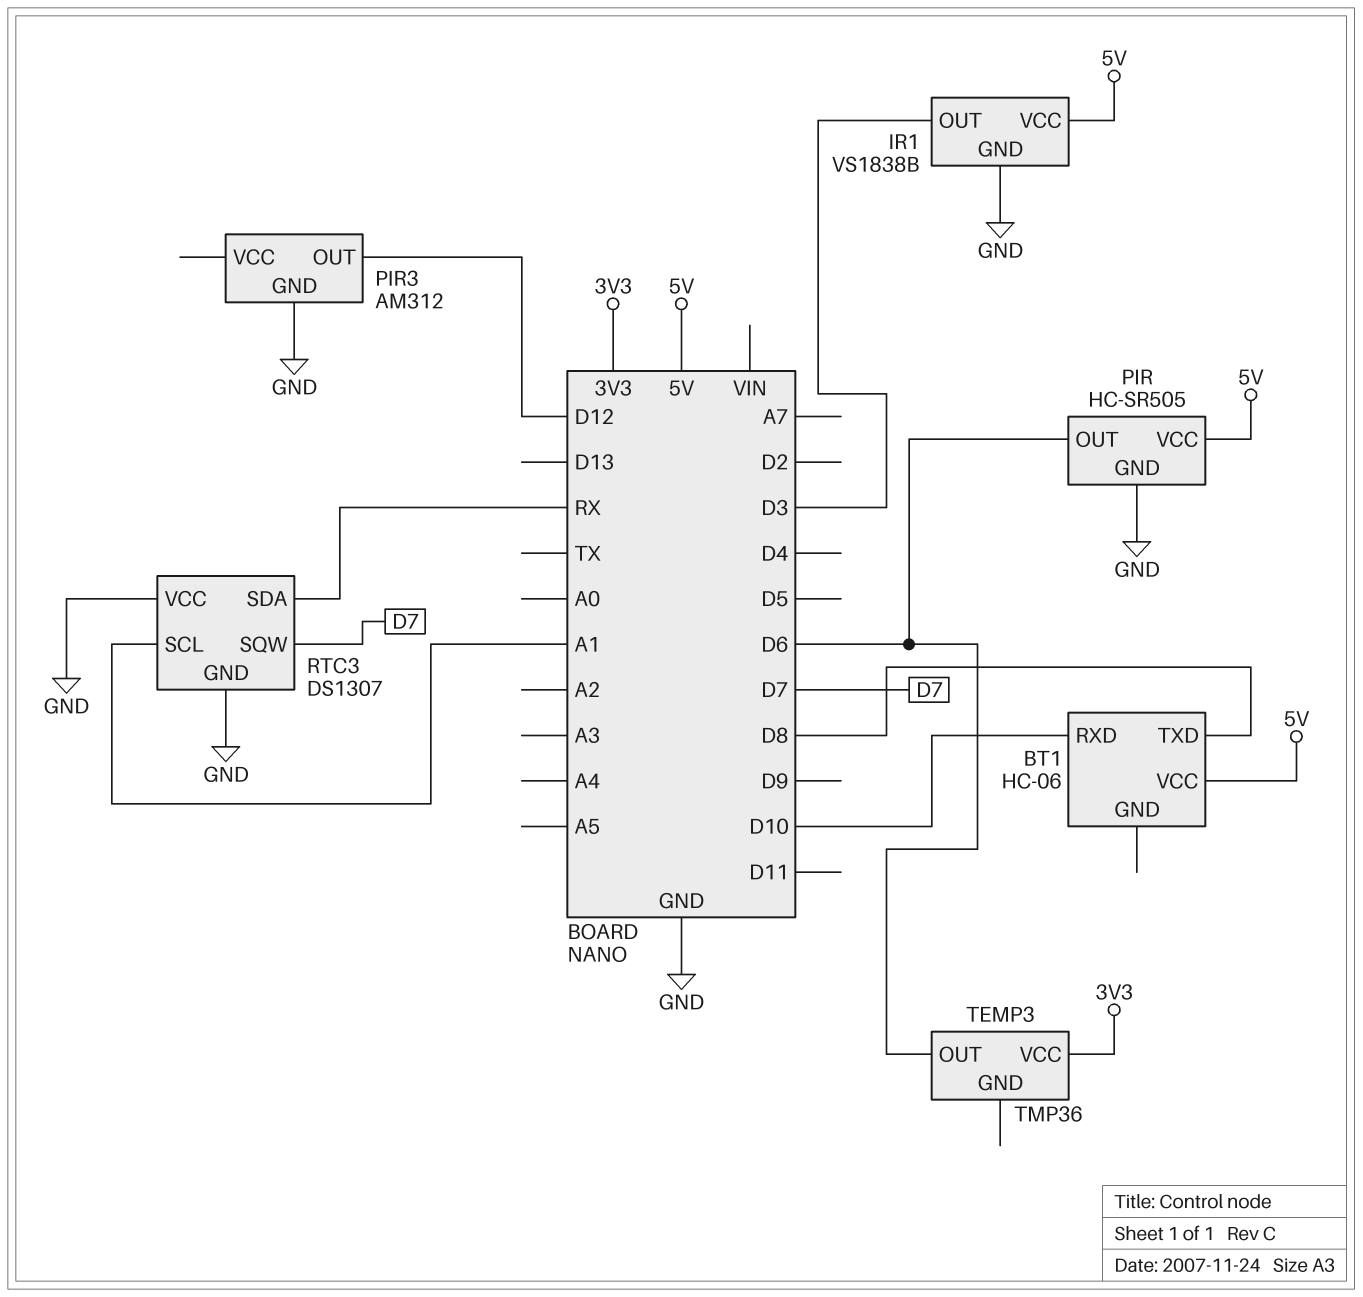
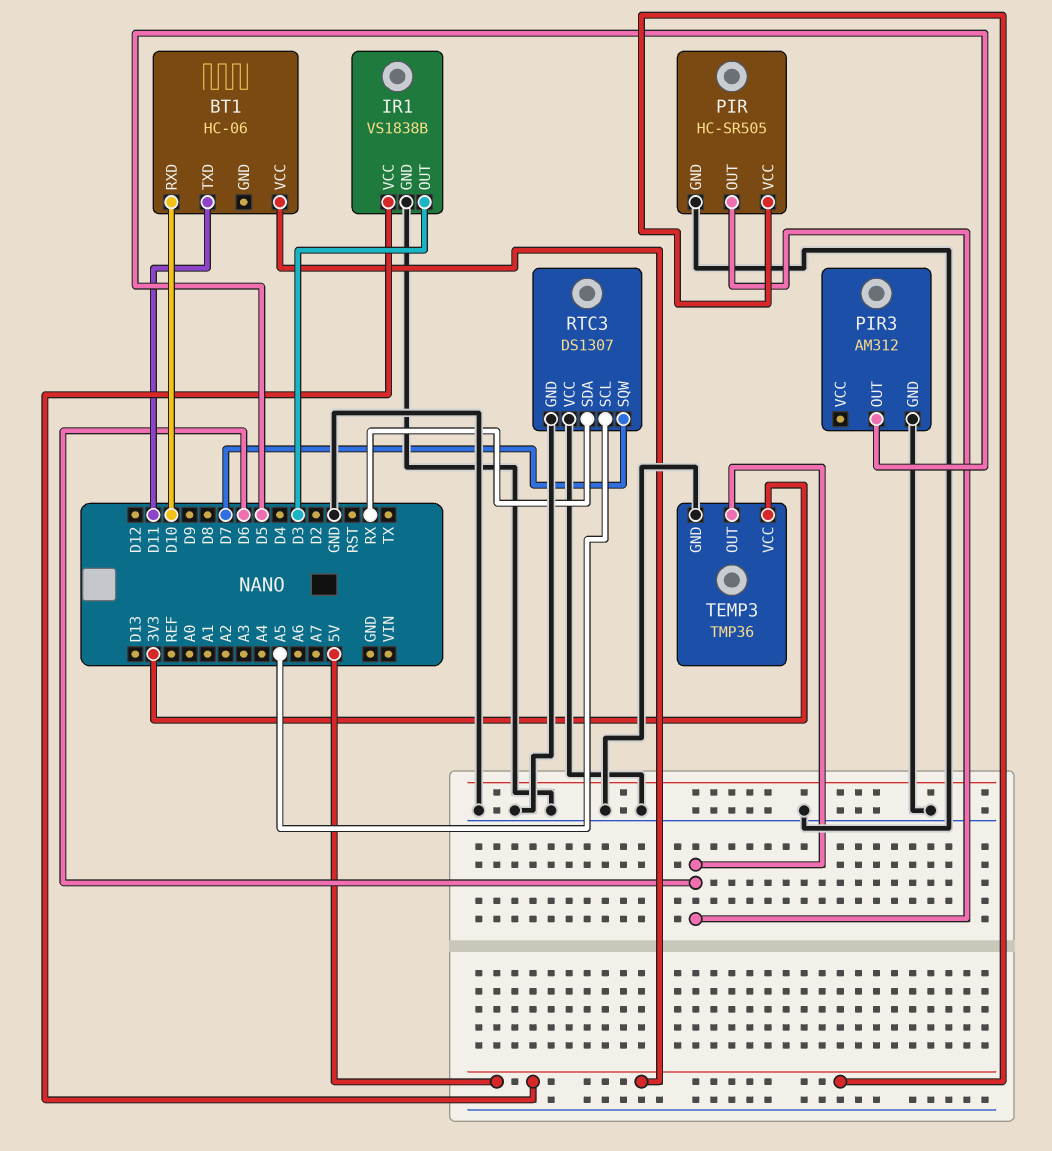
BT1 pin TXD: D8 -> D11
PIR3 pin OUT: D12 -> D5
RTC3 pin SCL: A1 -> A5
TEMP3 pin GND: none -> GND

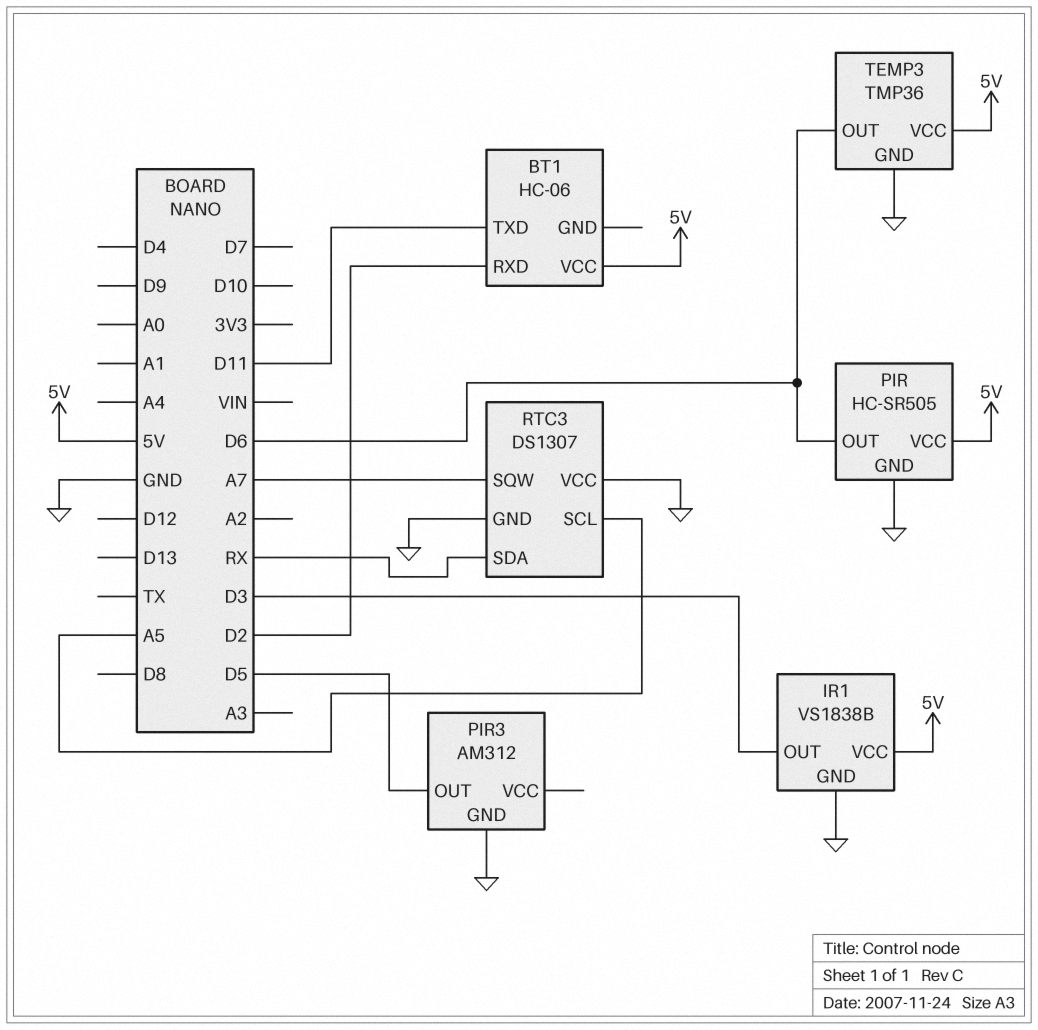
BT1 pin RXD: D10 -> D2
RTC3 pin SQW: D7 -> A7
TEMP3 pin VCC: 3V3 -> 5V

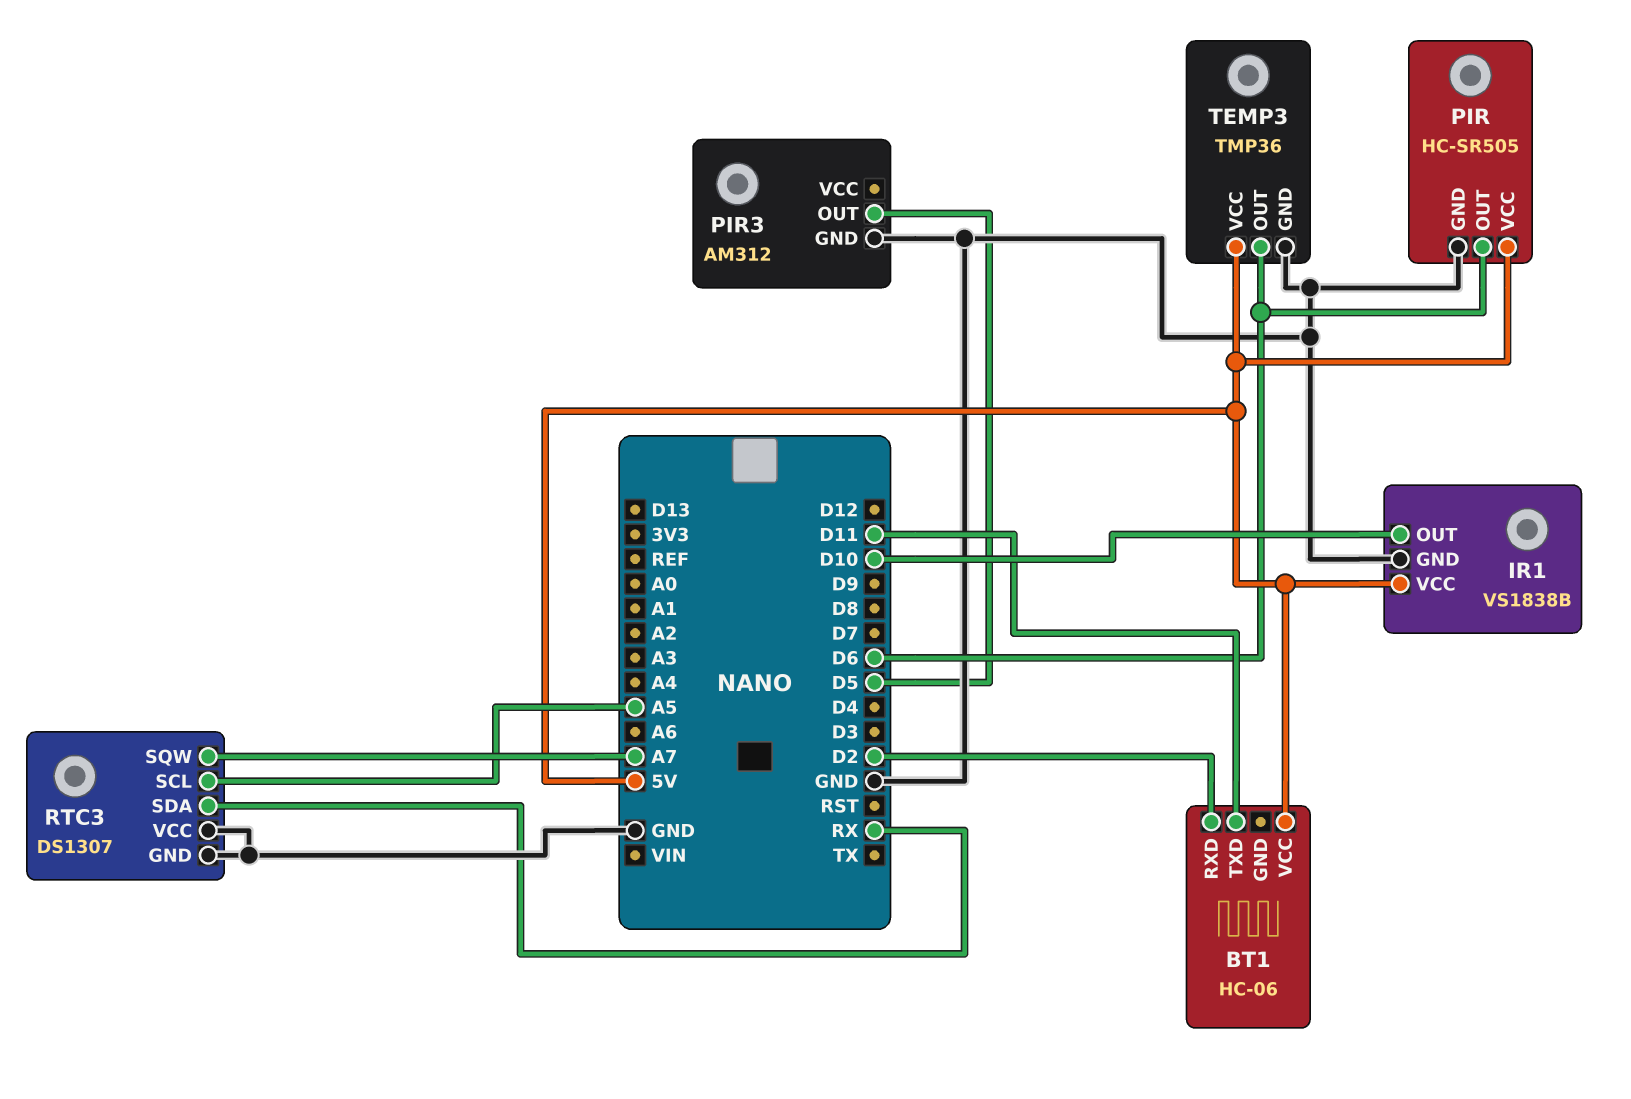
IR1 pin OUT: D3 -> D10

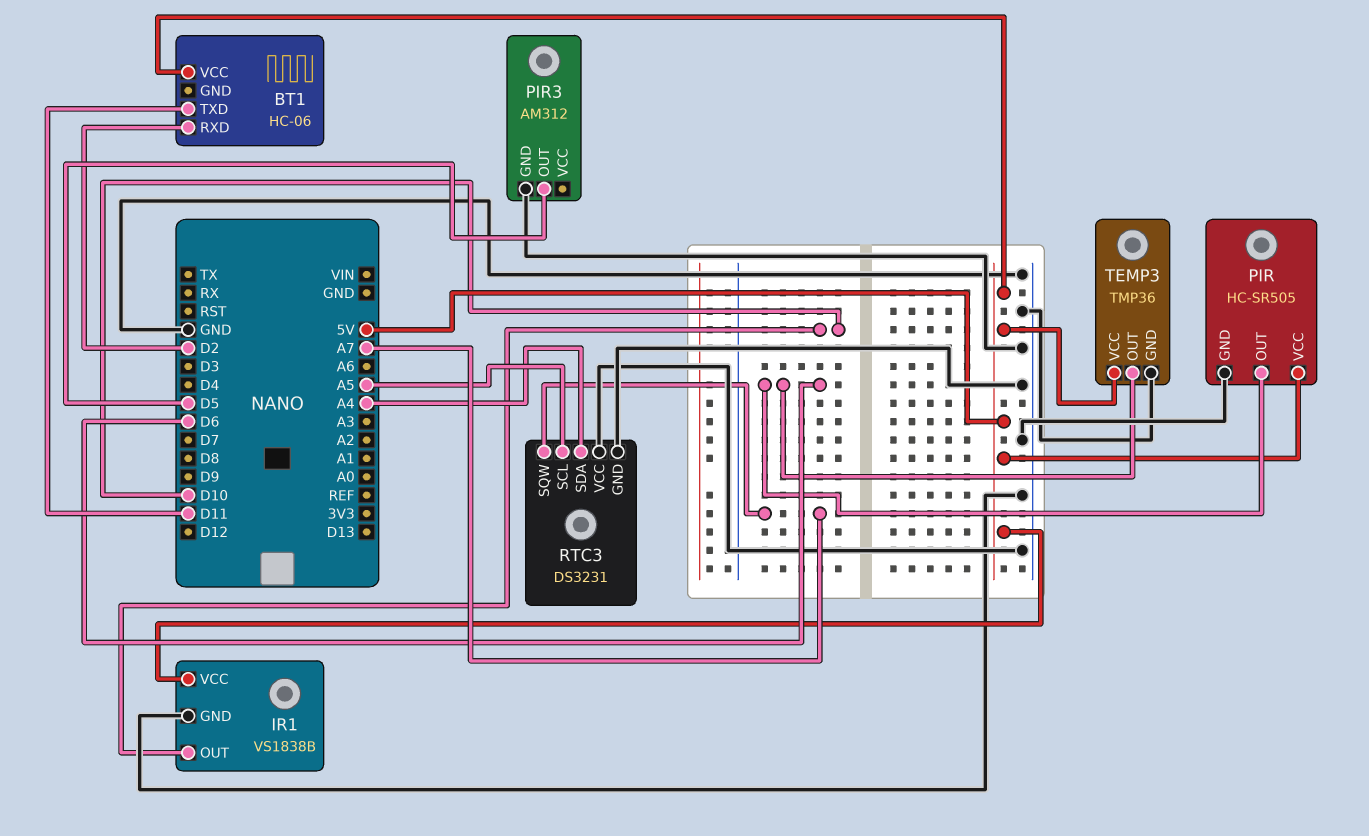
RTC3: DS1307 -> DS3231
RTC3 pin SDA: RX -> A4

